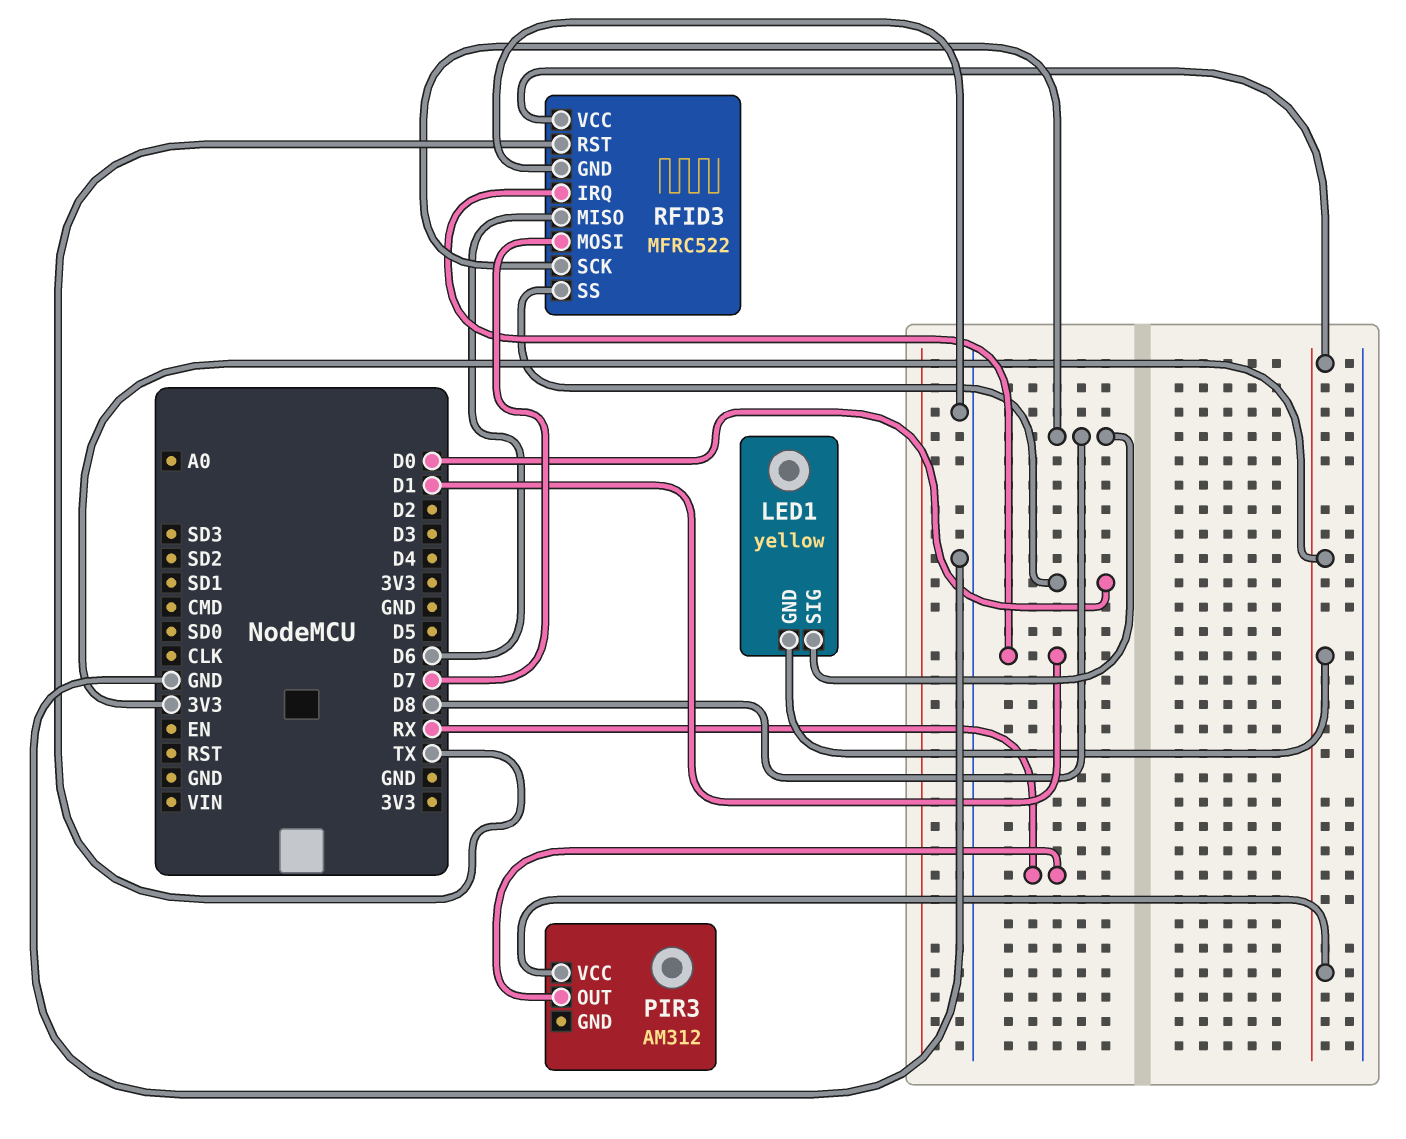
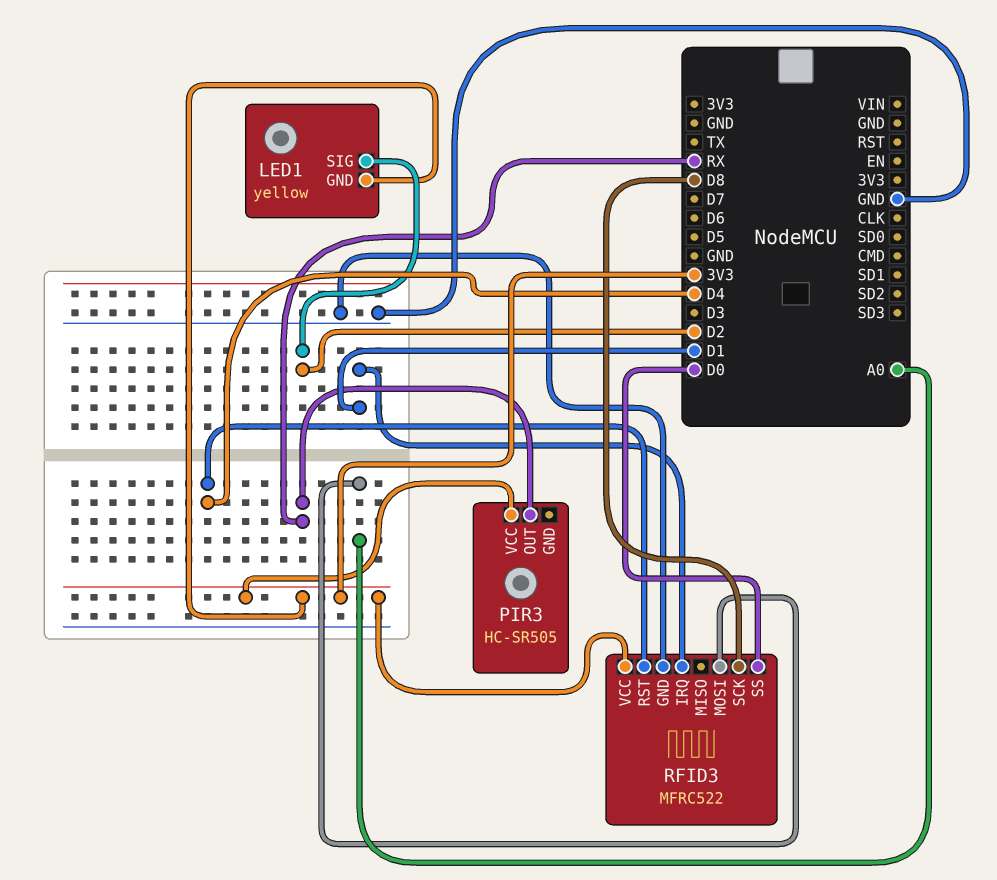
LED1 pin SIG: D8 -> D2
PIR3: AM312 -> HC-SR505
RFID3 pin MISO: D6 -> none
RFID3 pin MOSI: D7 -> A0
RFID3 pin RST: TX -> D4

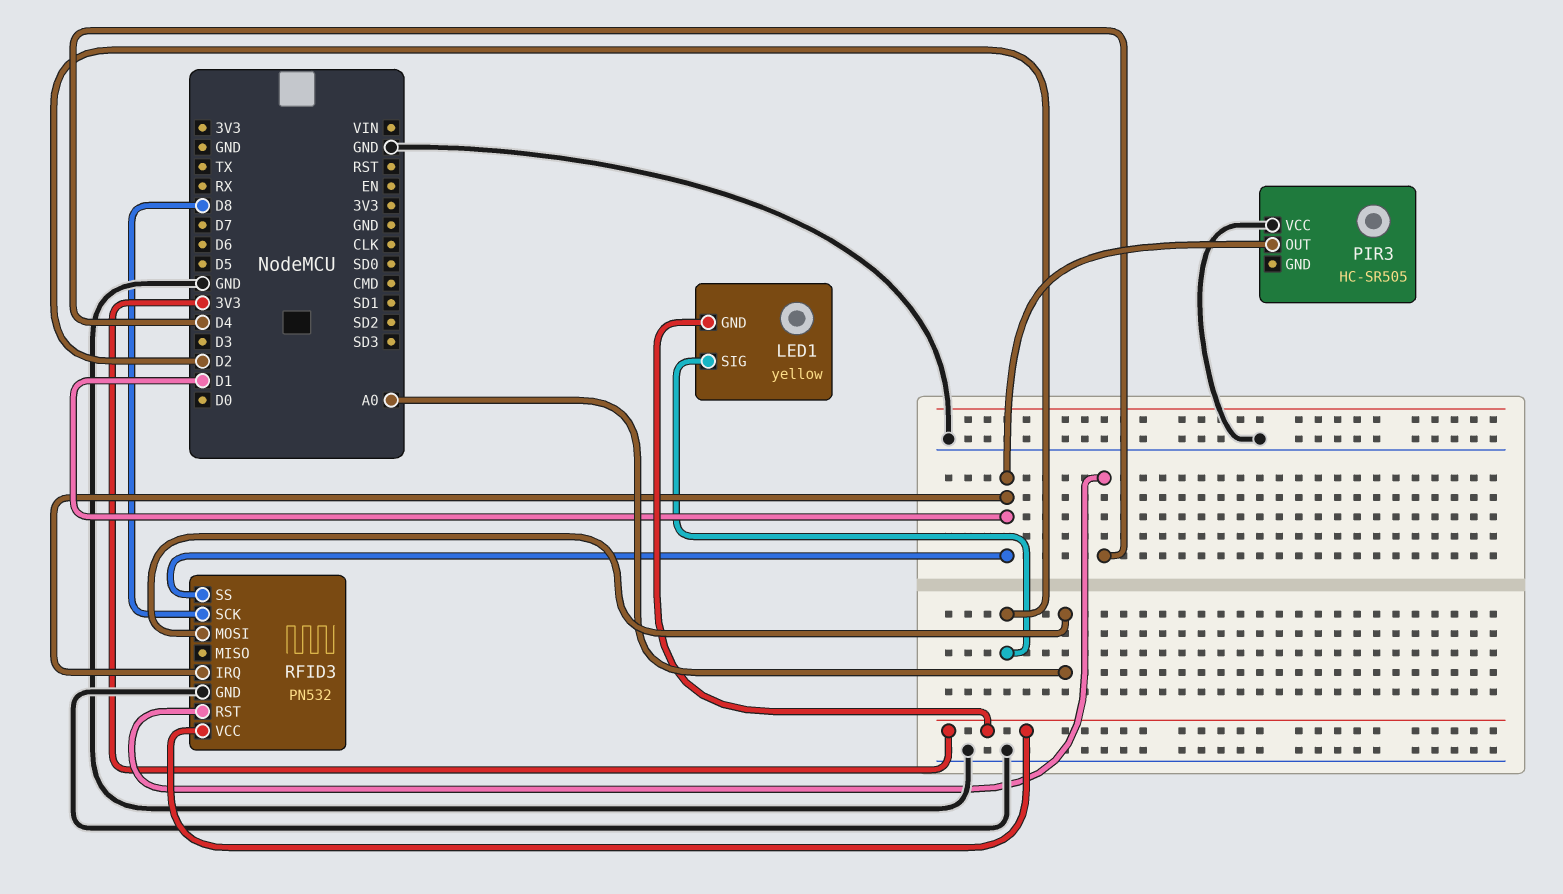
PIR3 pin OUT: RX -> D1
PIR3 pin VCC: 3V3 -> GND
RFID3: MFRC522 -> PN532
RFID3 pin SS: D0 -> D1

